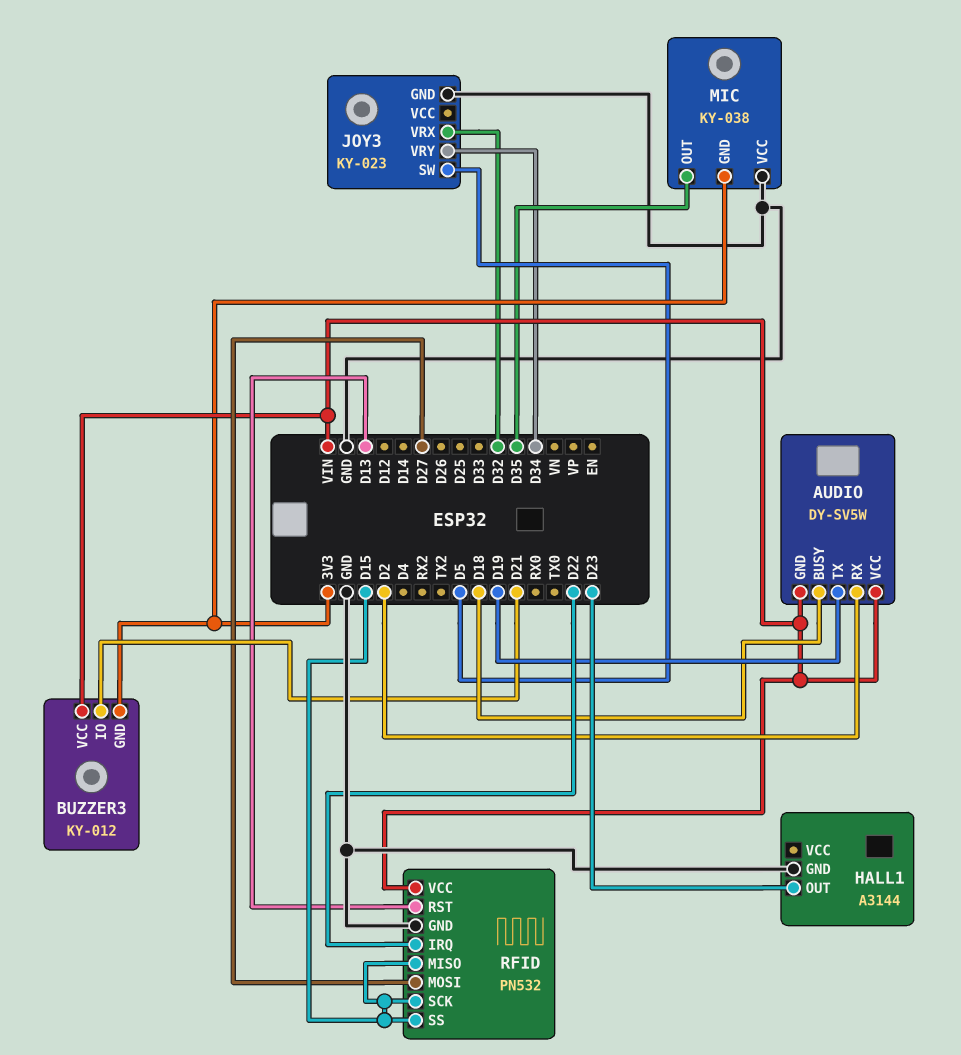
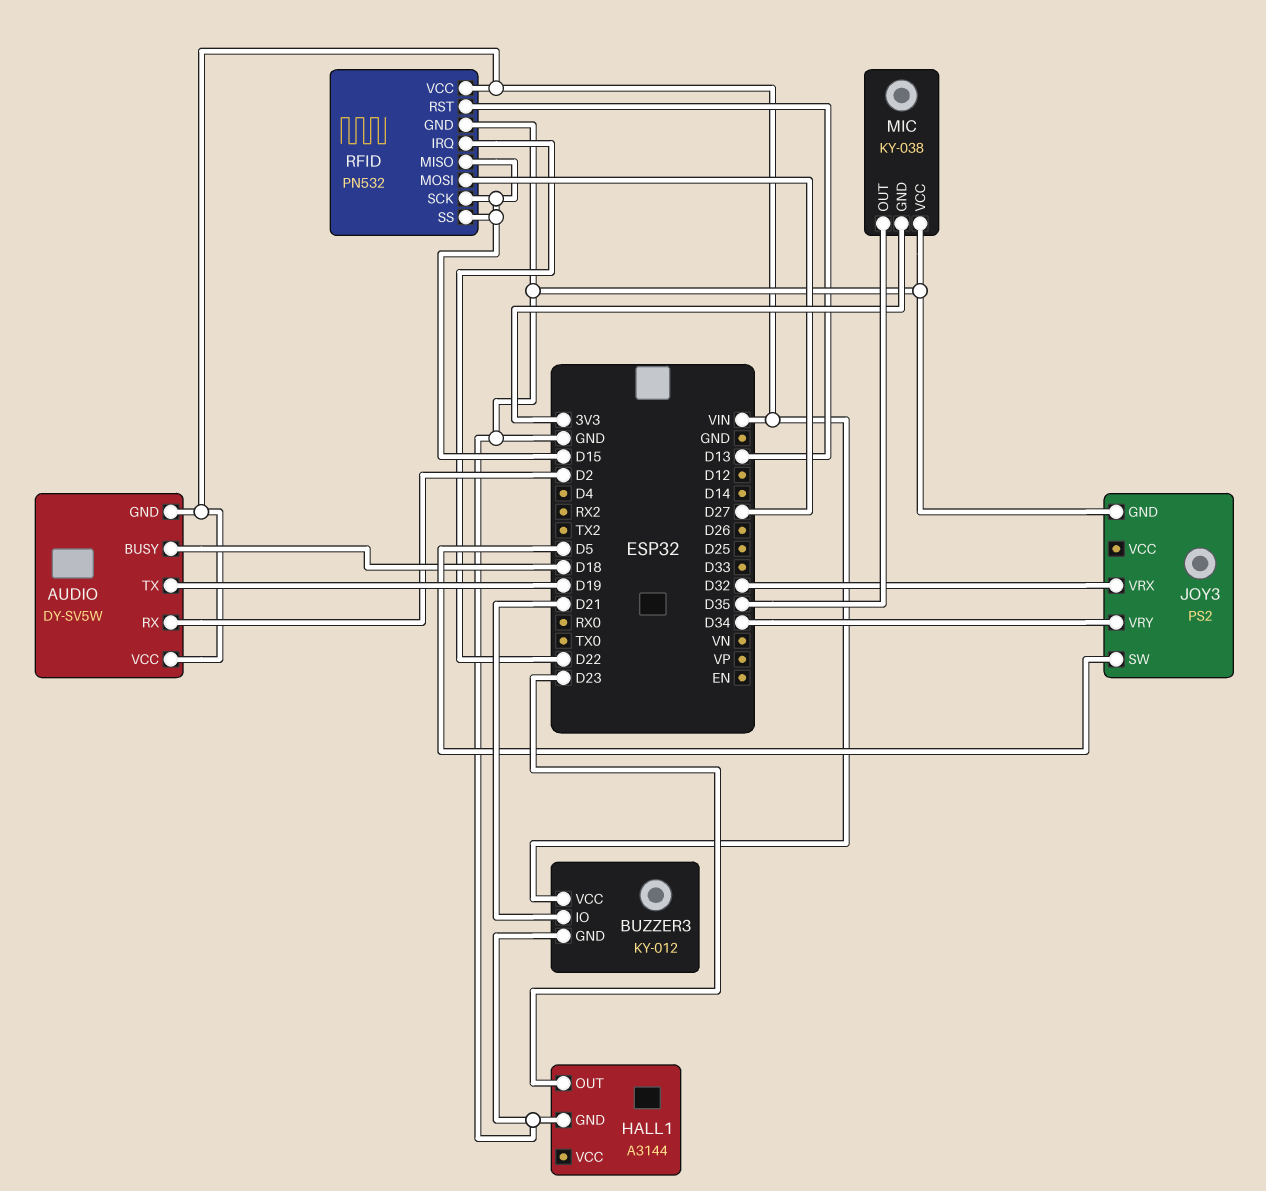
BUZZER3 pin GND: 3V3 -> GND
JOY3: KY-023 -> PS2

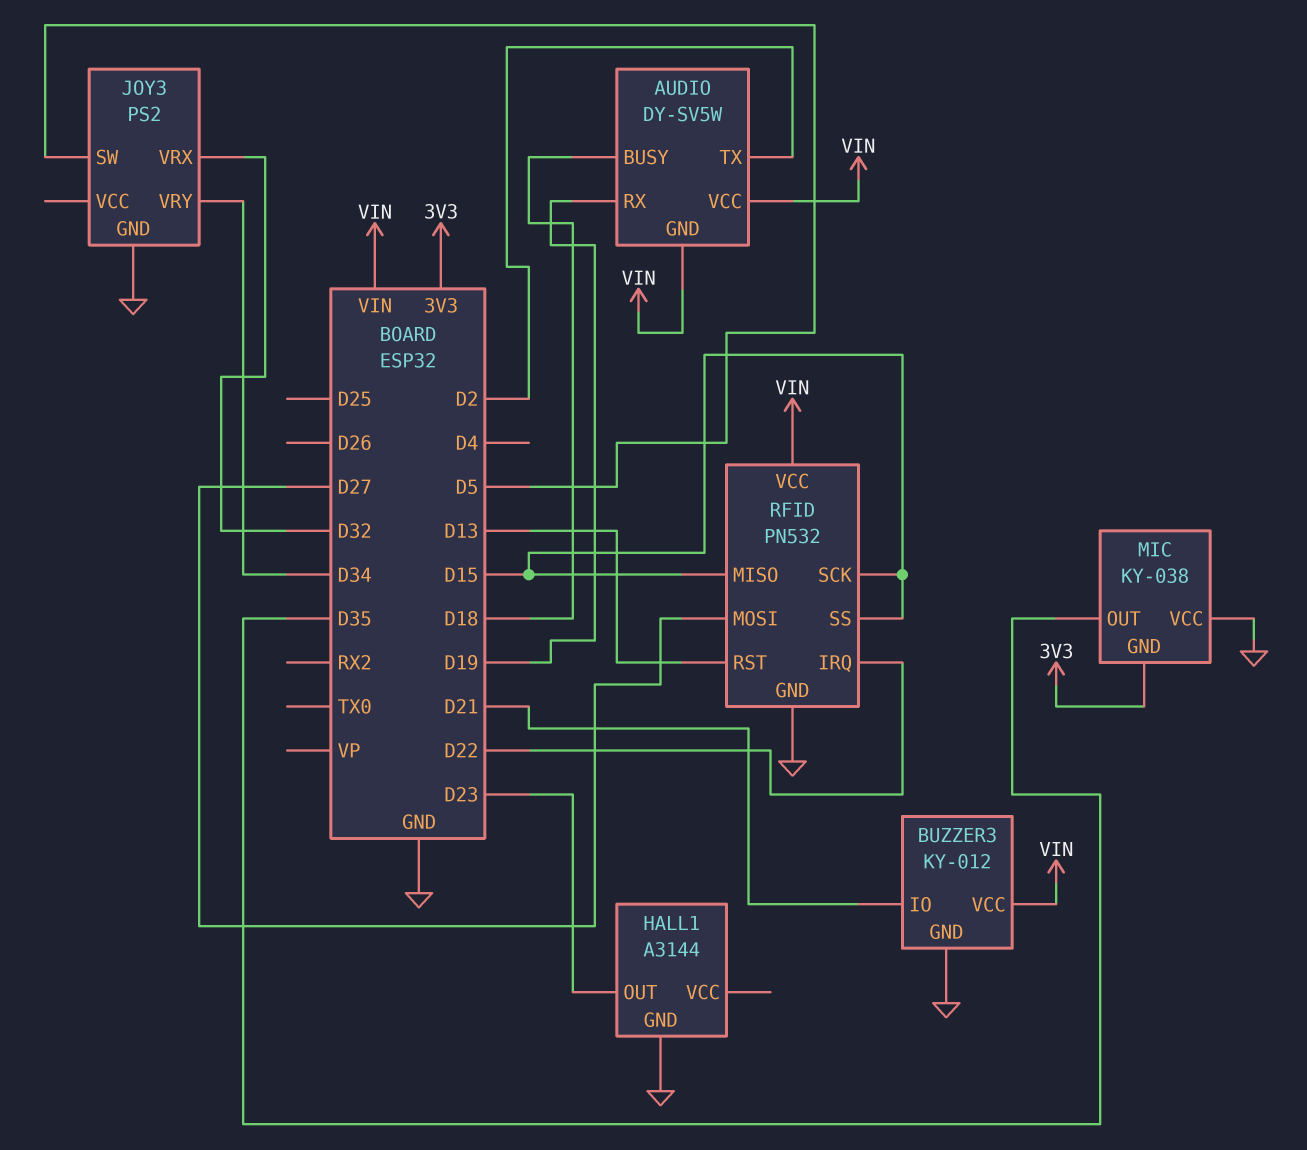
AUDIO pin RX: D2 -> D19
AUDIO pin TX: D19 -> D2

